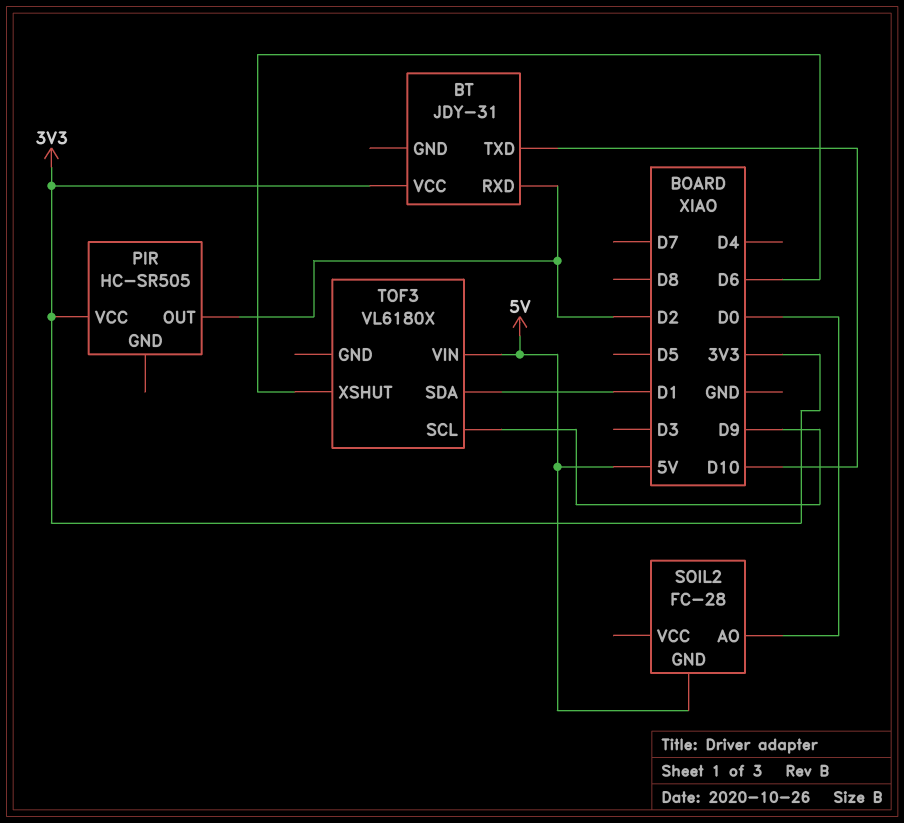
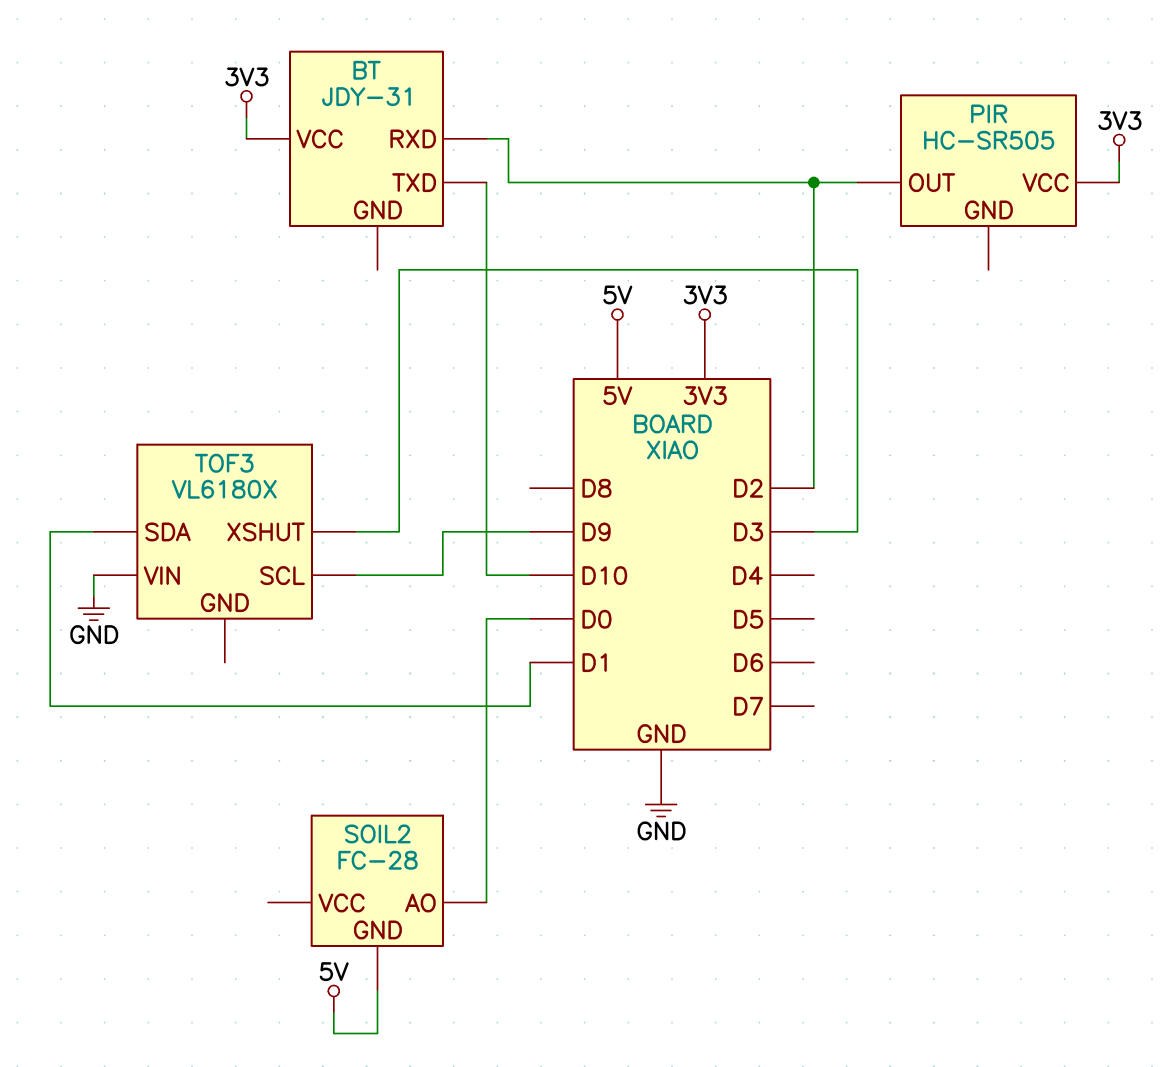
TOF3 pin VIN: 5V -> GND
TOF3 pin XSHUT: D6 -> D3

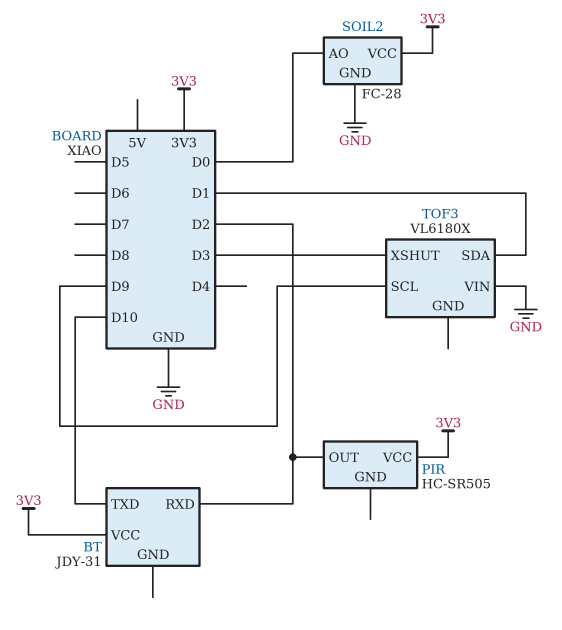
SOIL2 pin GND: 5V -> GND
SOIL2 pin VCC: none -> 3V3

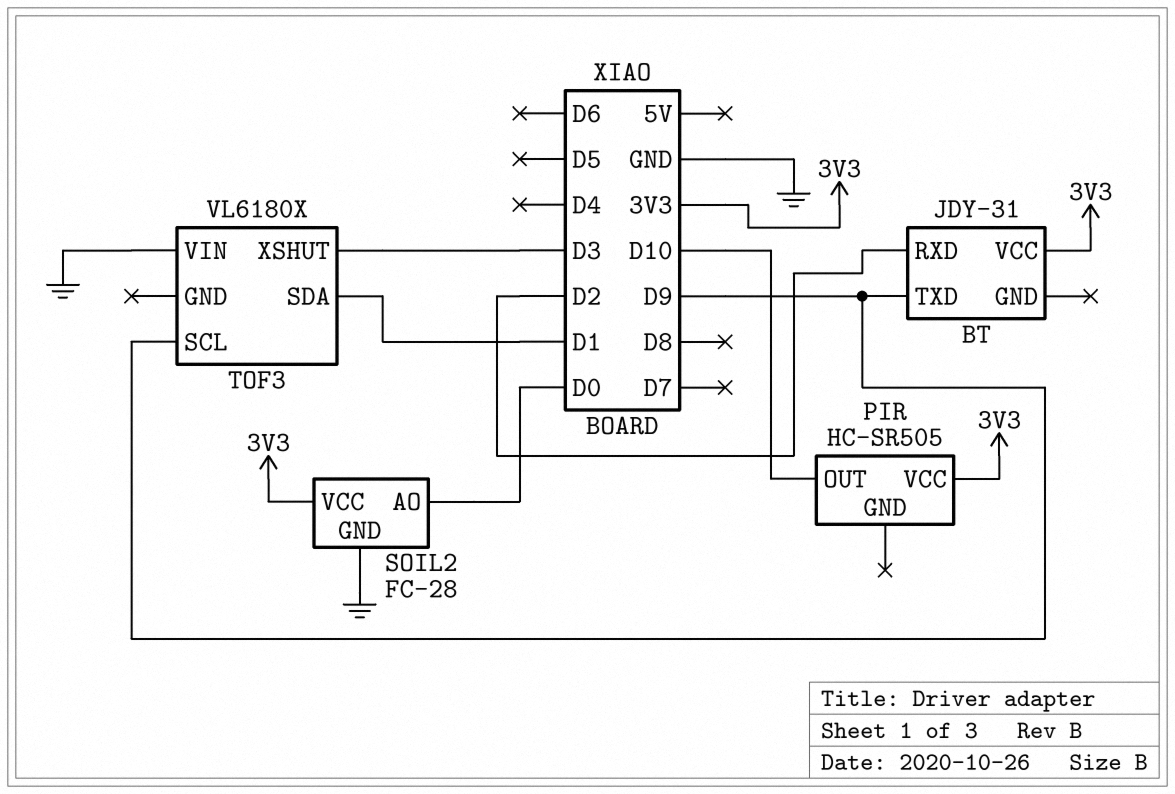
BT pin TXD: D10 -> D9
PIR pin OUT: D2 -> D10

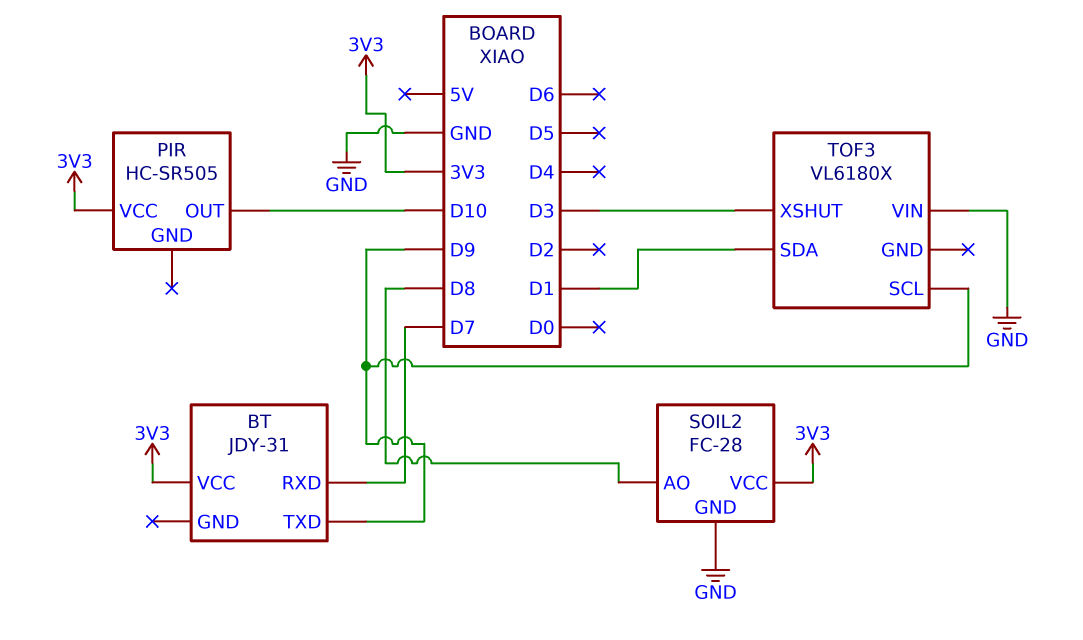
BT pin RXD: D2 -> D7
SOIL2 pin AO: D0 -> D8

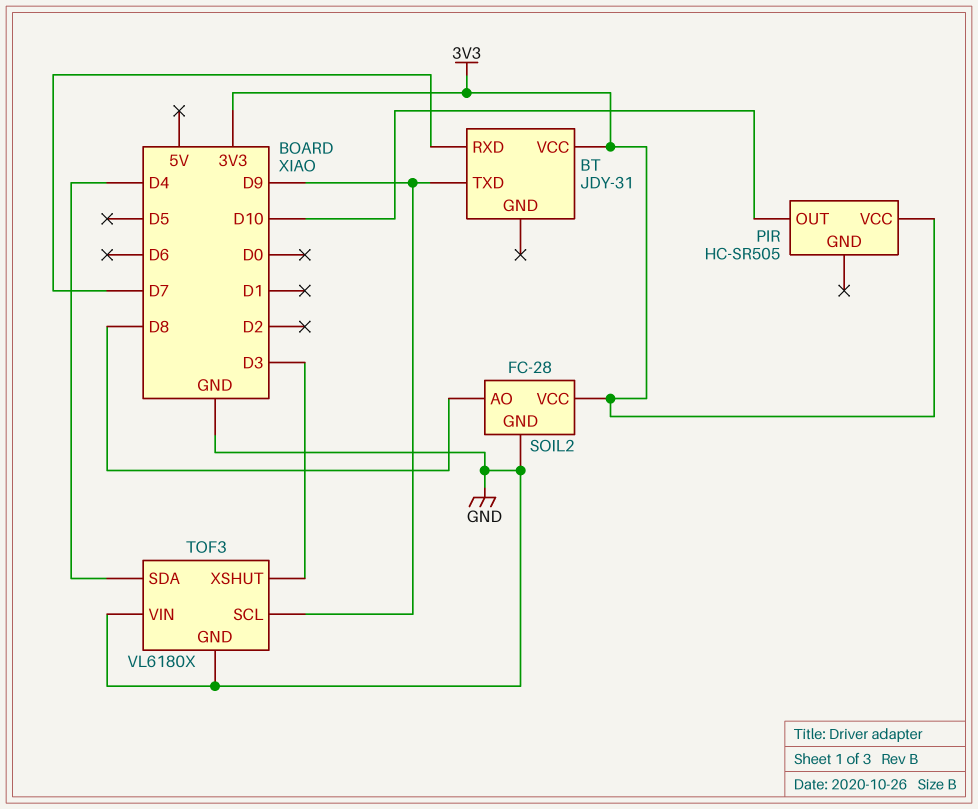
TOF3 pin GND: none -> GND
TOF3 pin SDA: D1 -> D4

